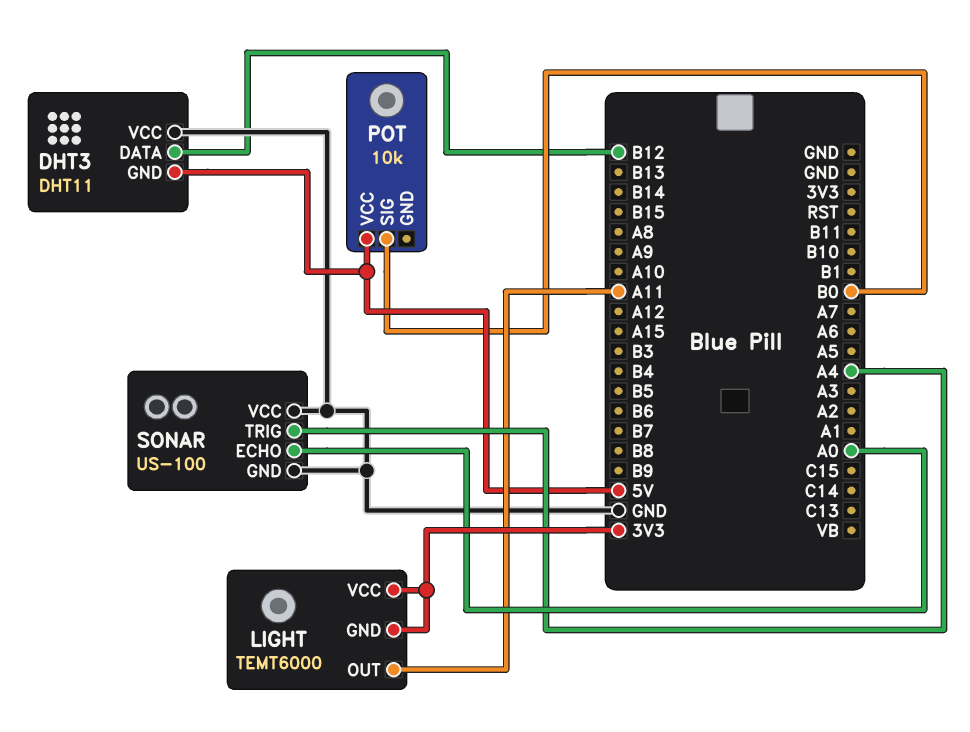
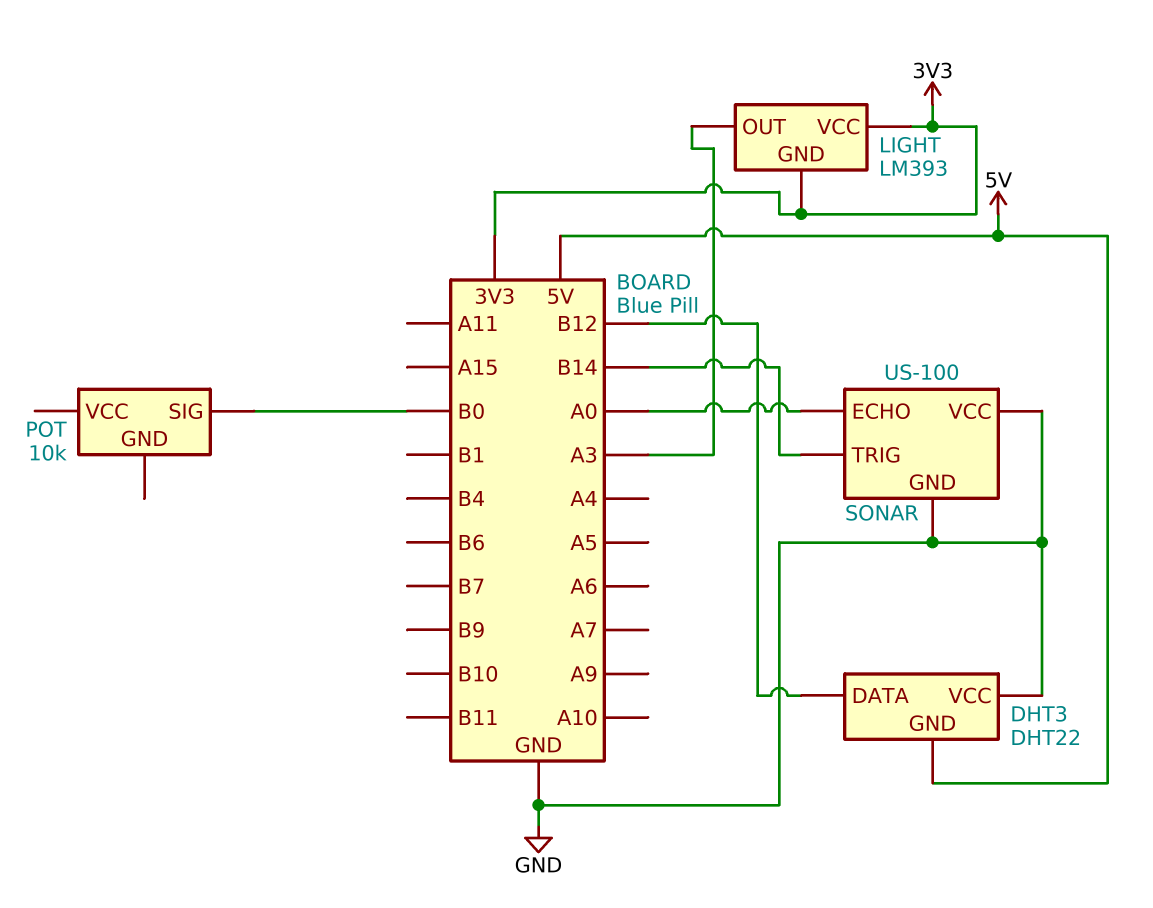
DHT3: DHT11 -> DHT22
LIGHT: TEMT6000 -> LM393
LIGHT pin OUT: A11 -> A3
POT pin VCC: 5V -> none
SONAR pin TRIG: A4 -> B14

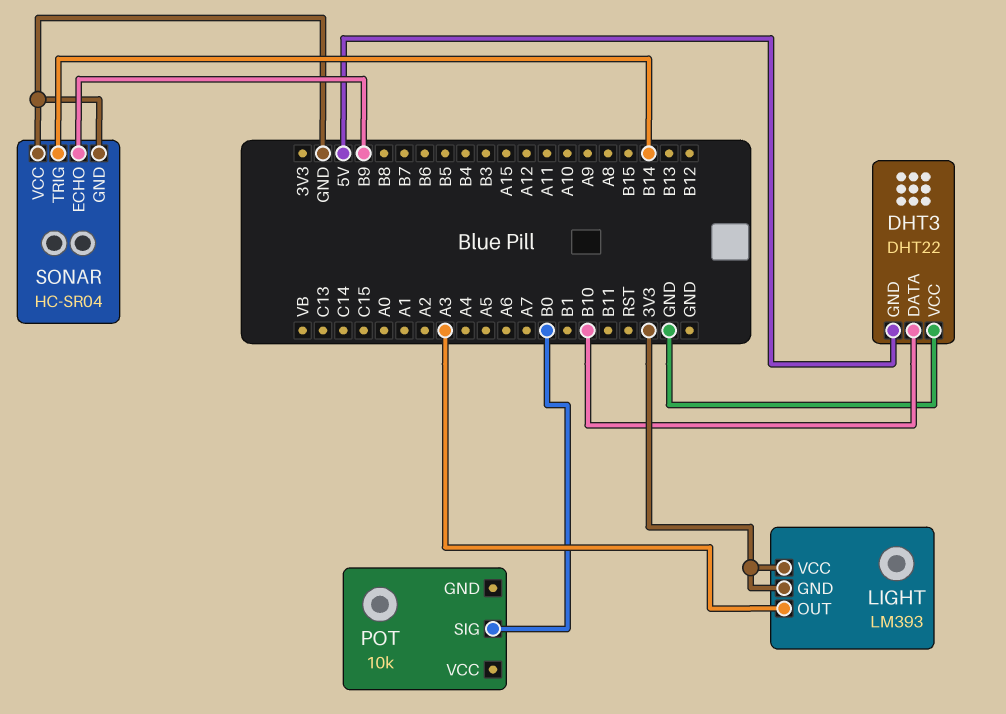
DHT3 pin DATA: B12 -> B10
SONAR: US-100 -> HC-SR04
SONAR pin ECHO: A0 -> B9

